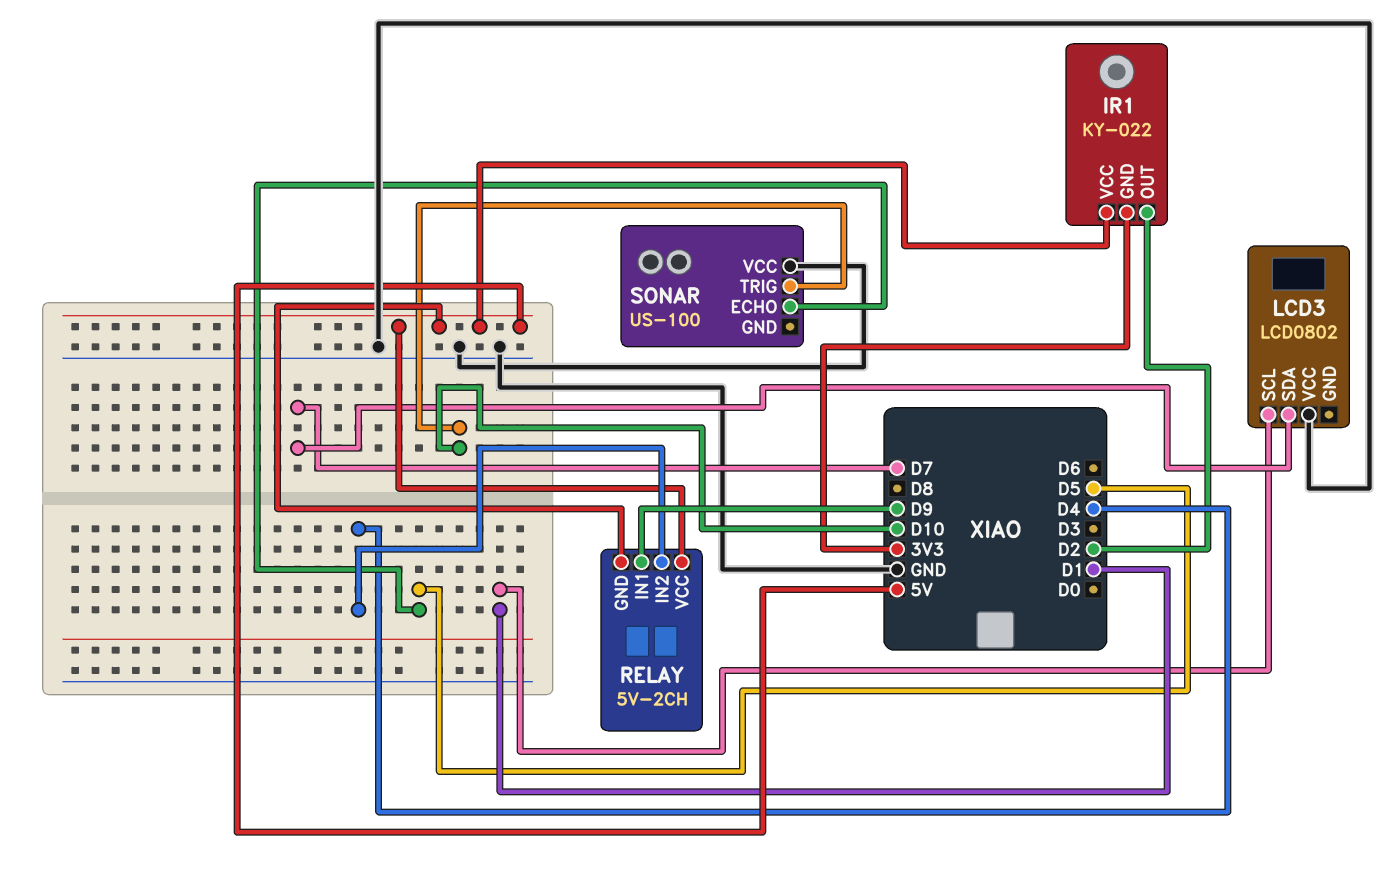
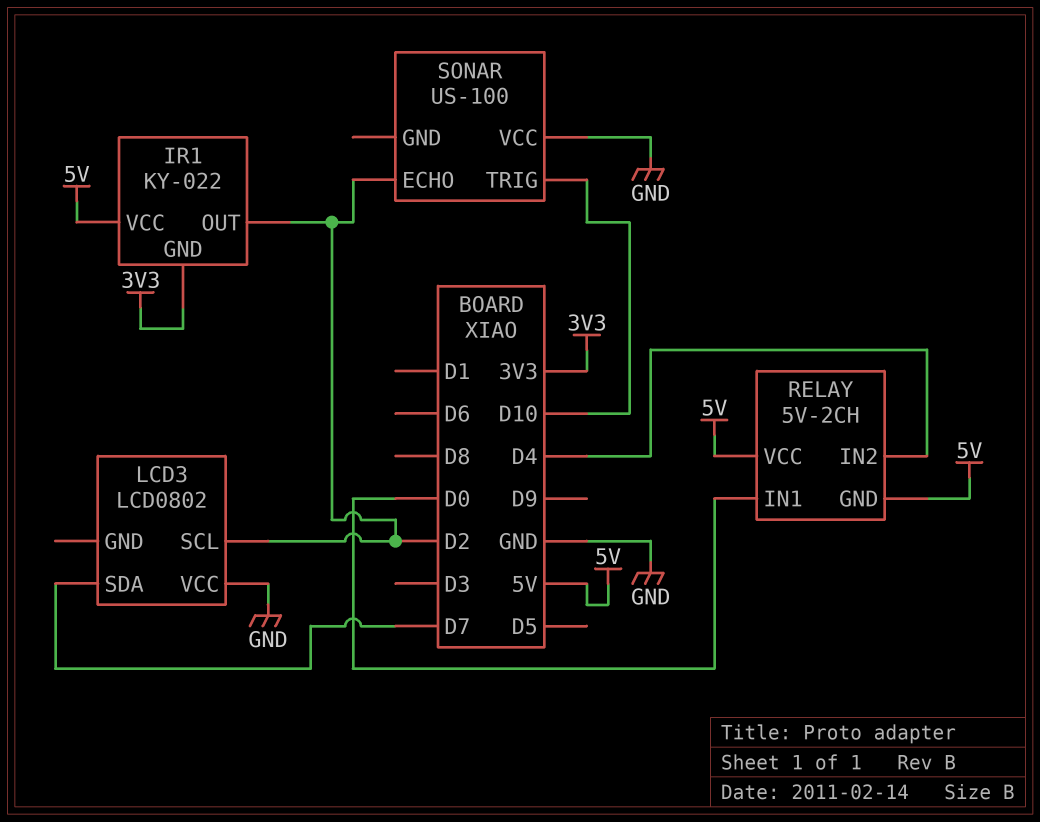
LCD3 pin SCL: D1 -> D2
RELAY pin IN1: D9 -> D0
SONAR pin ECHO: D5 -> D2

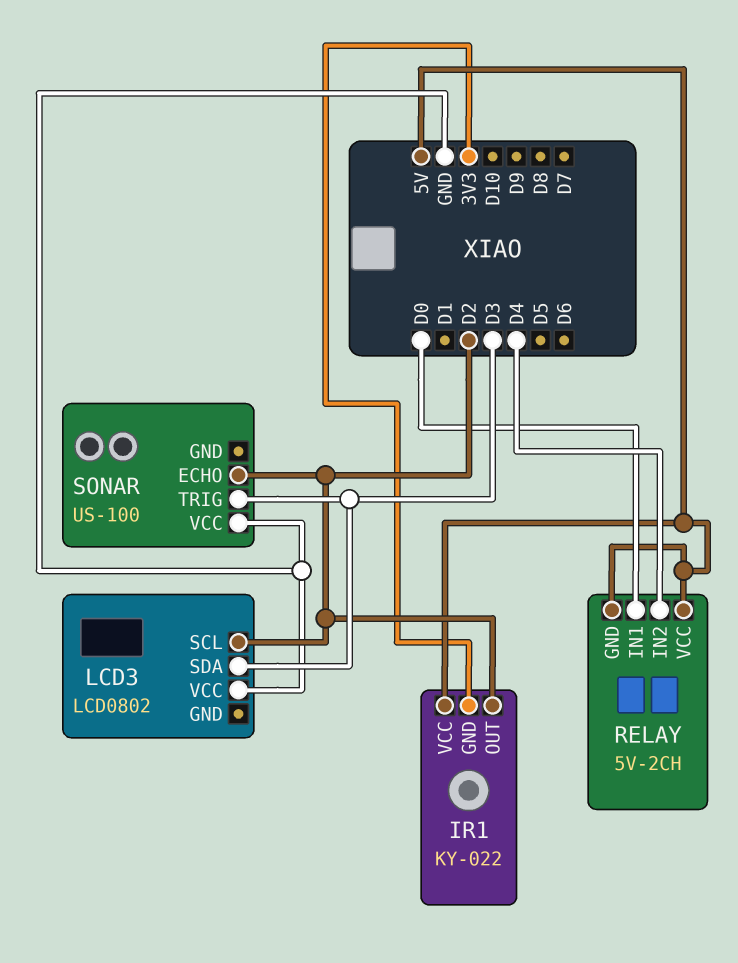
LCD3 pin SDA: D7 -> D3
SONAR pin TRIG: D10 -> D3

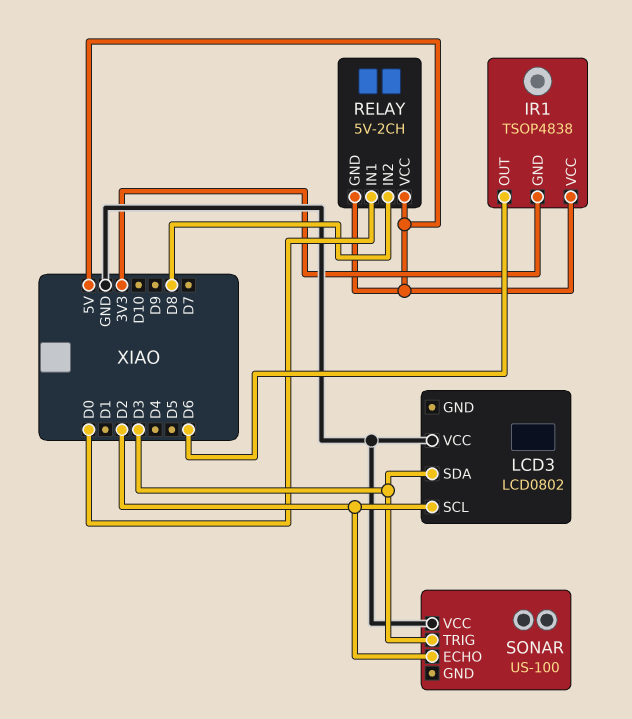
IR1: KY-022 -> TSOP4838
IR1 pin OUT: D2 -> D6
RELAY pin IN2: D4 -> D8

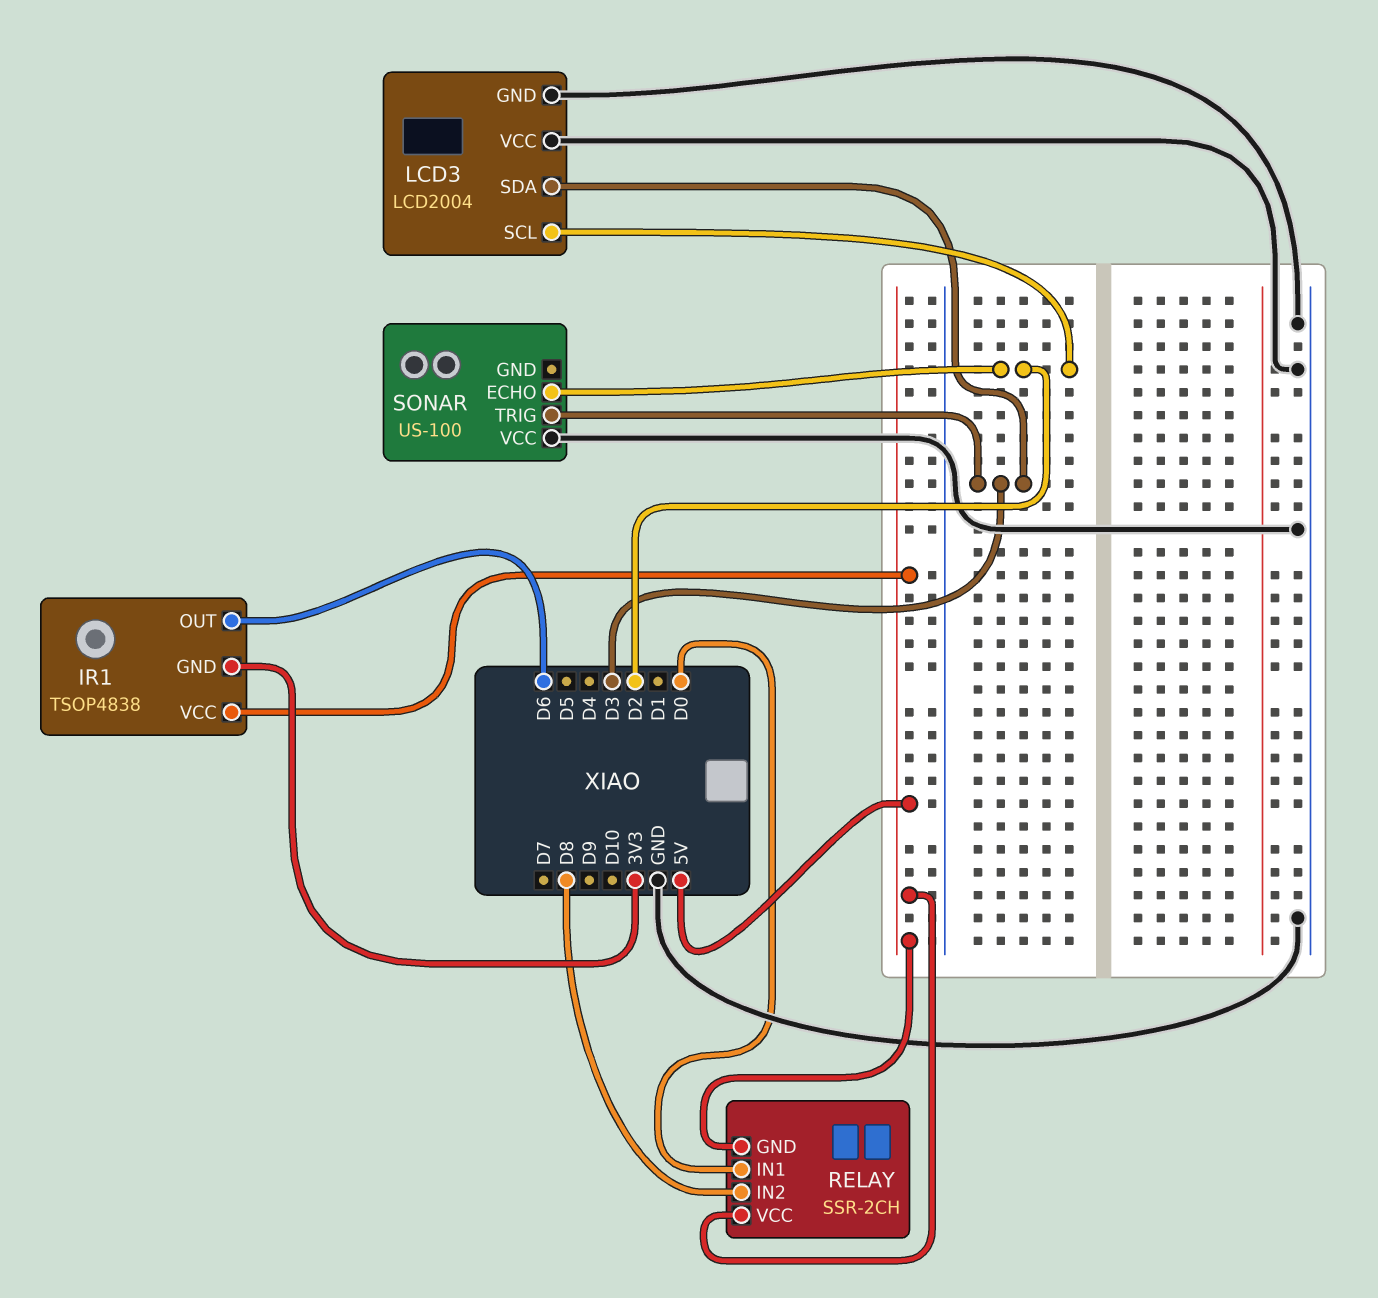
LCD3: LCD0802 -> LCD2004
LCD3 pin GND: none -> GND
RELAY: 5V-2CH -> SSR-2CH

